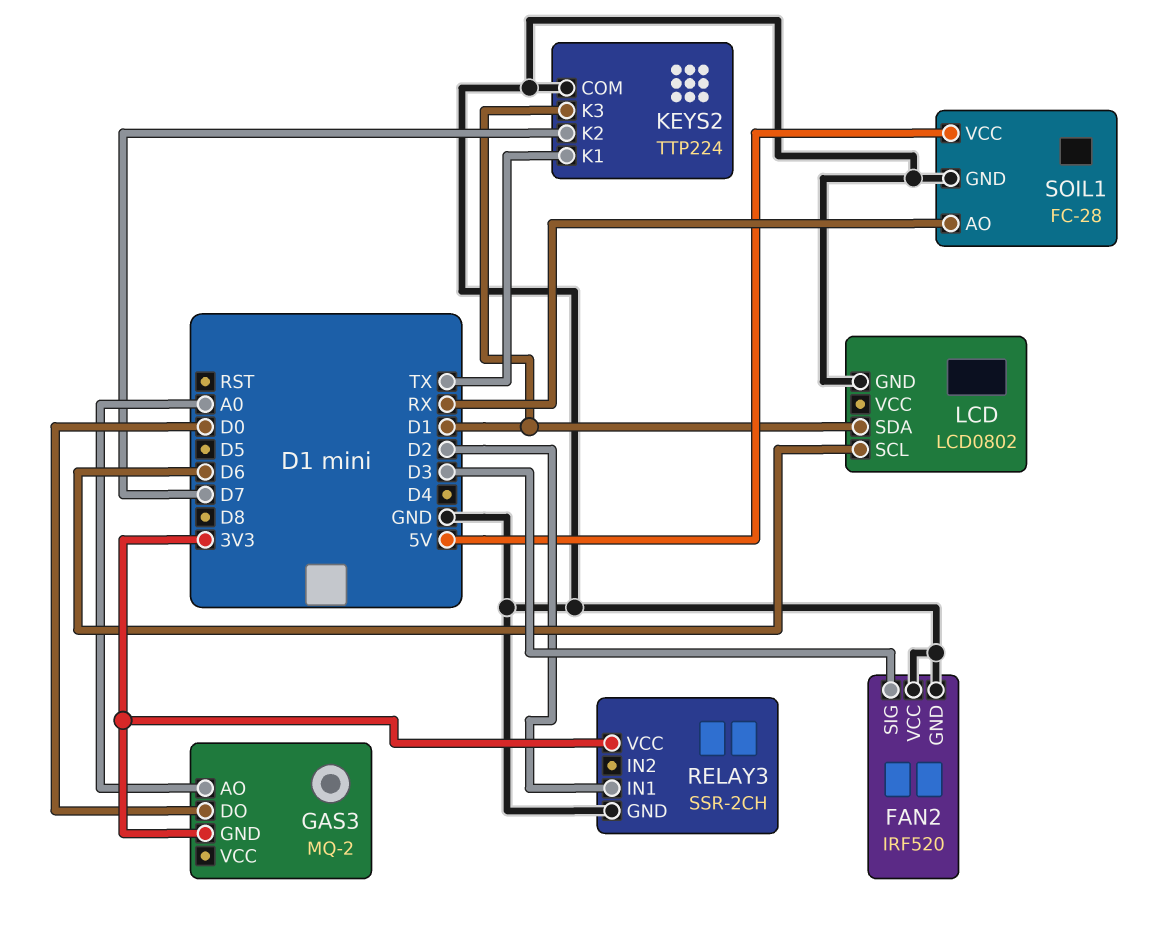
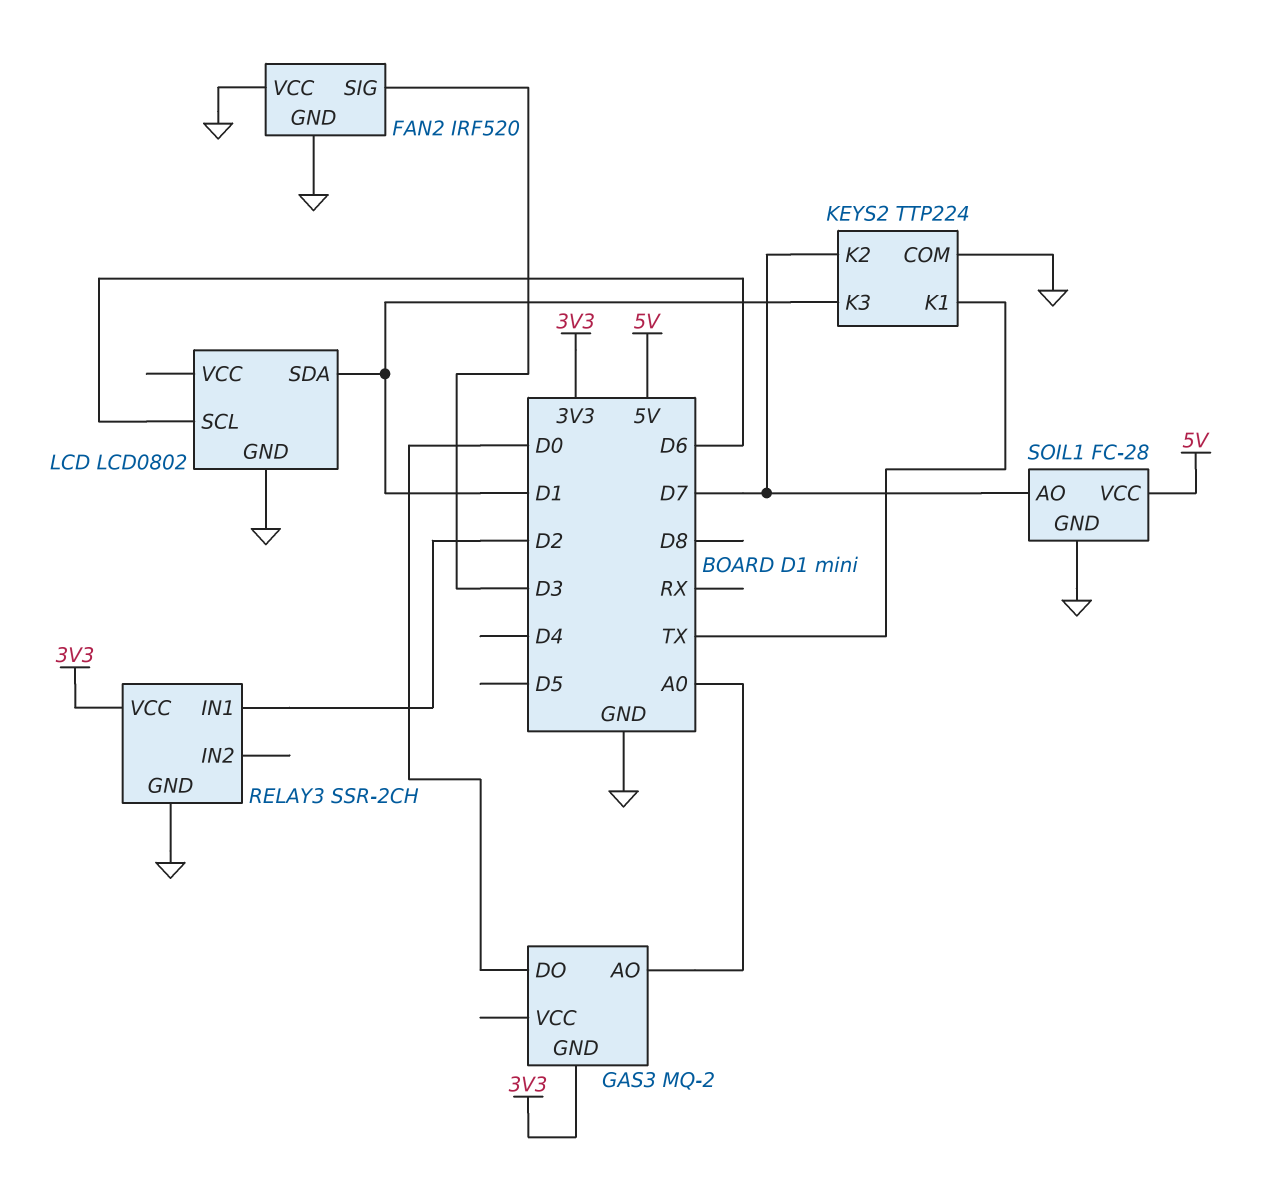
SOIL1 pin AO: RX -> D7

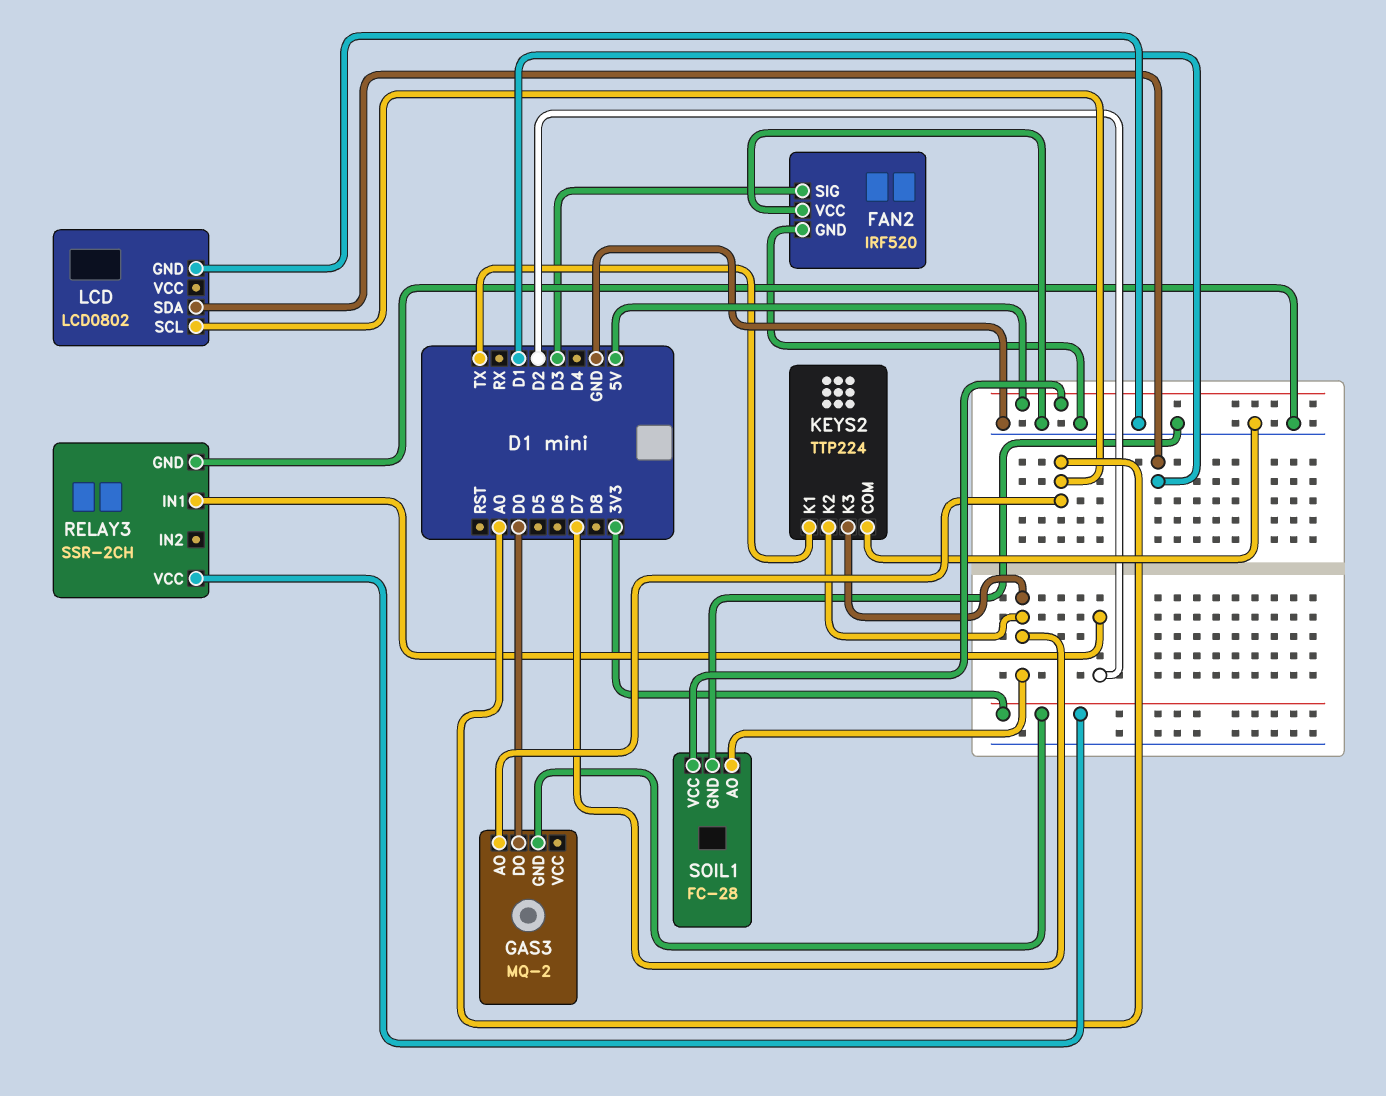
KEYS2 pin K3: D1 -> D7
LCD pin SCL: D6 -> A0

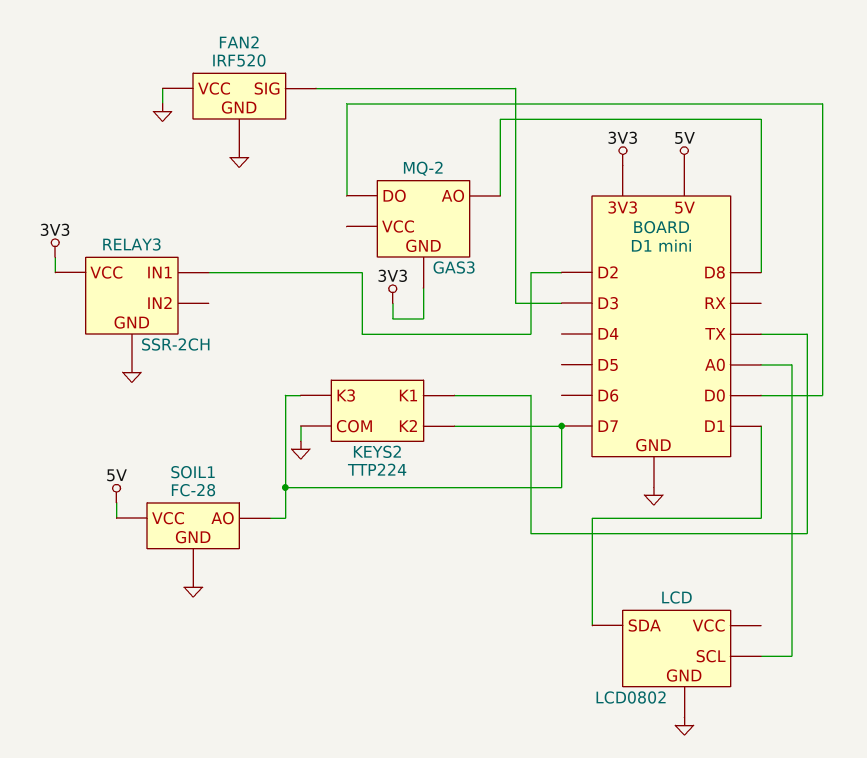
GAS3 pin AO: A0 -> D8

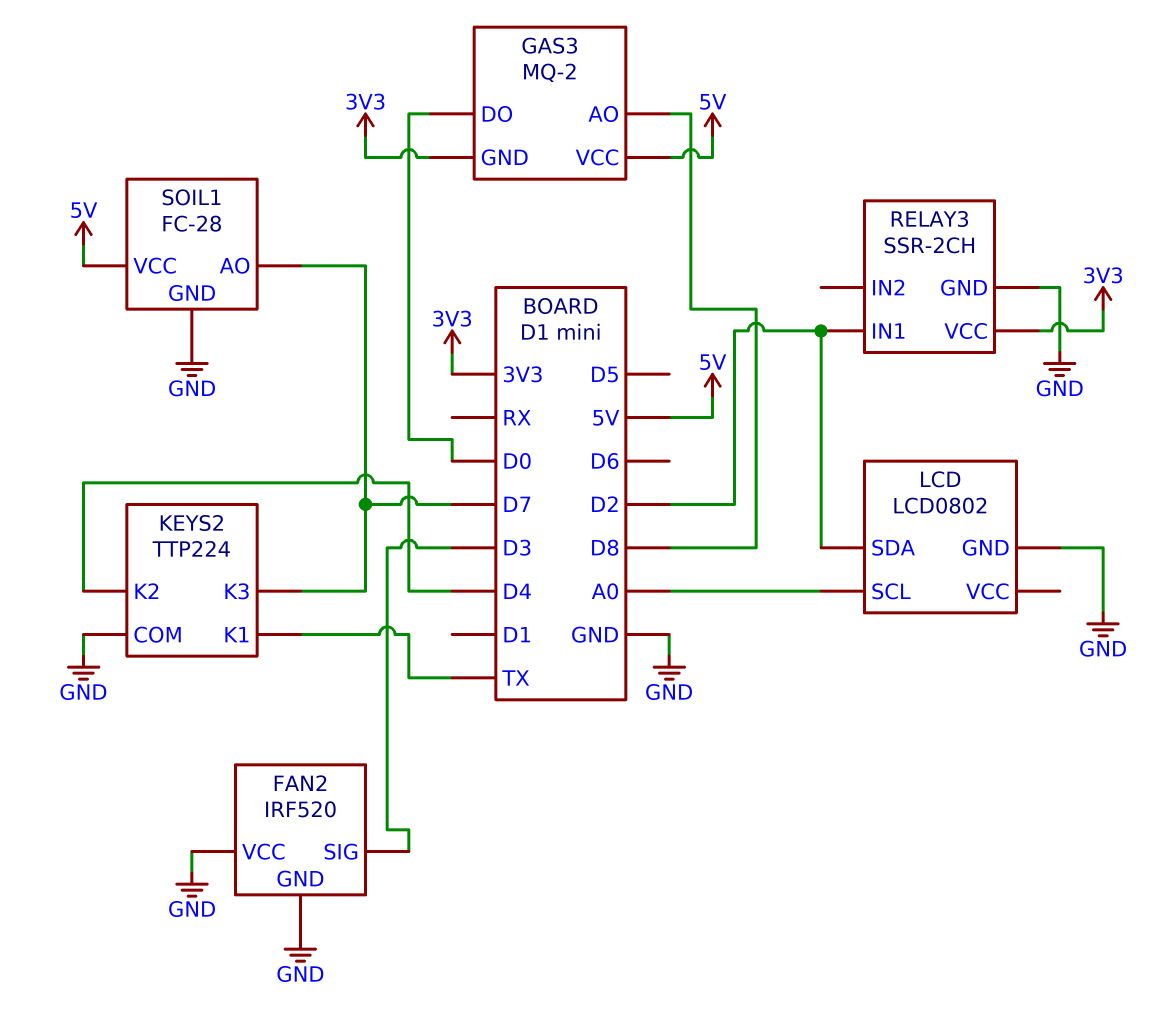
GAS3 pin VCC: none -> 5V
KEYS2 pin K2: D7 -> D4
LCD pin SDA: D1 -> D2

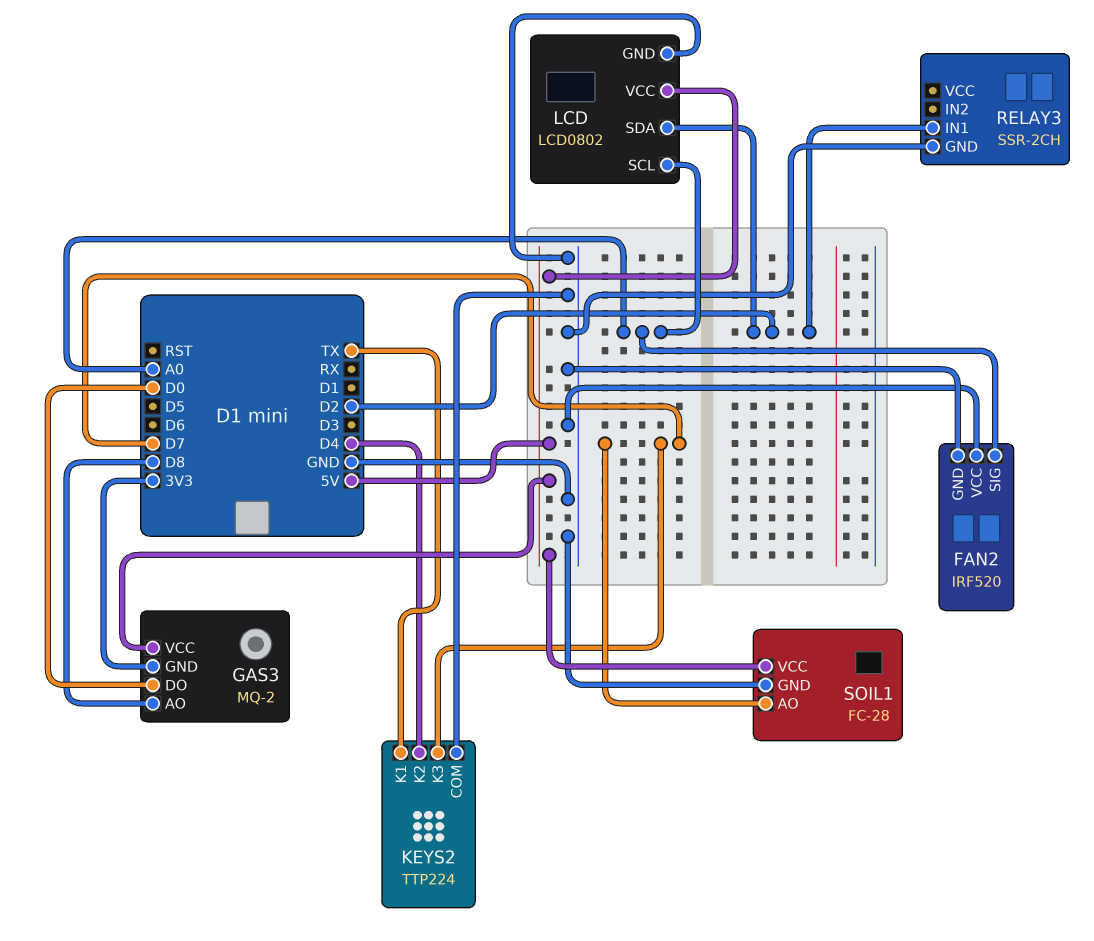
FAN2 pin SIG: D3 -> A0
LCD pin VCC: none -> 5V
RELAY3 pin VCC: 3V3 -> none

